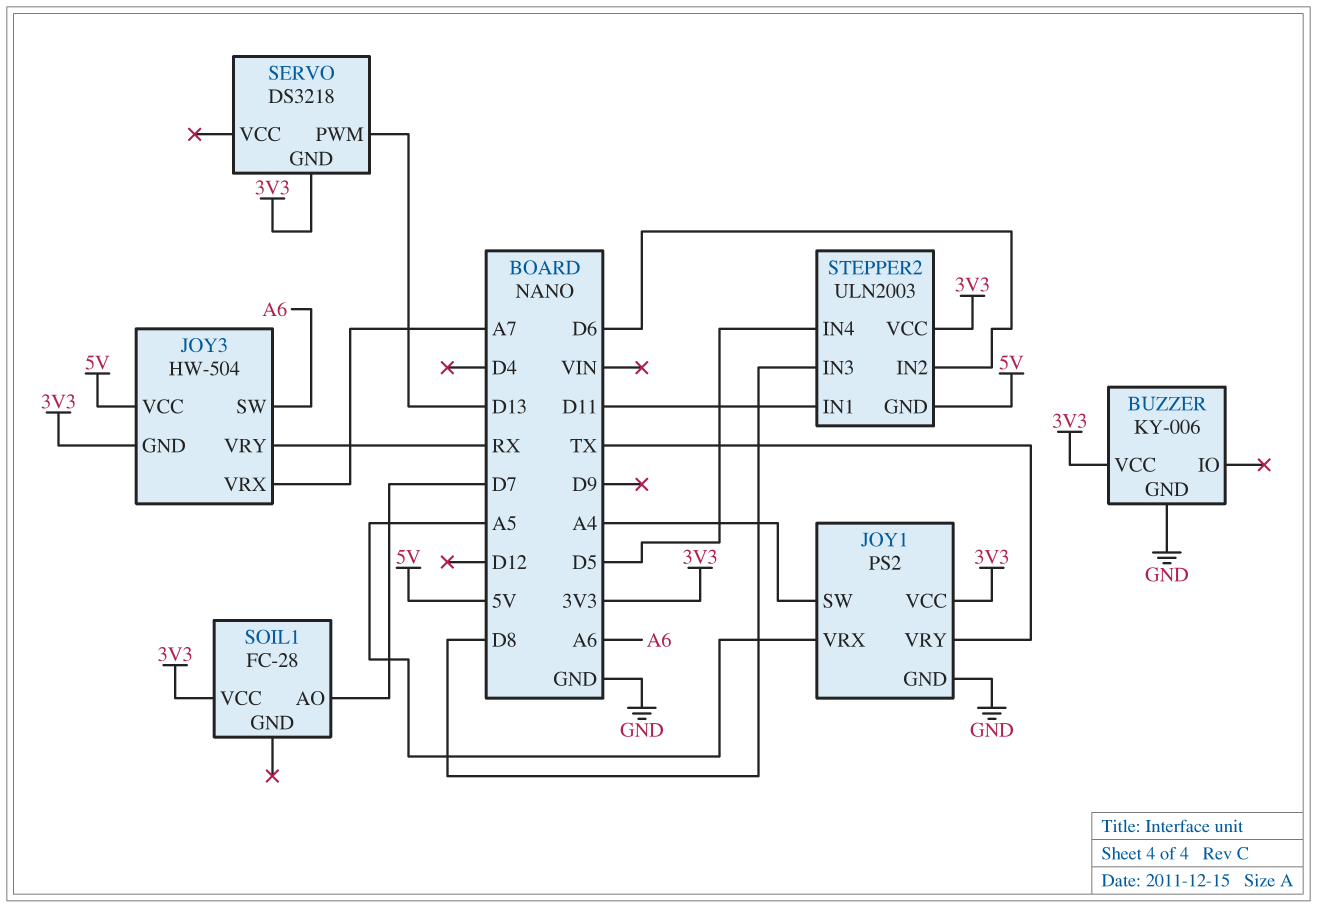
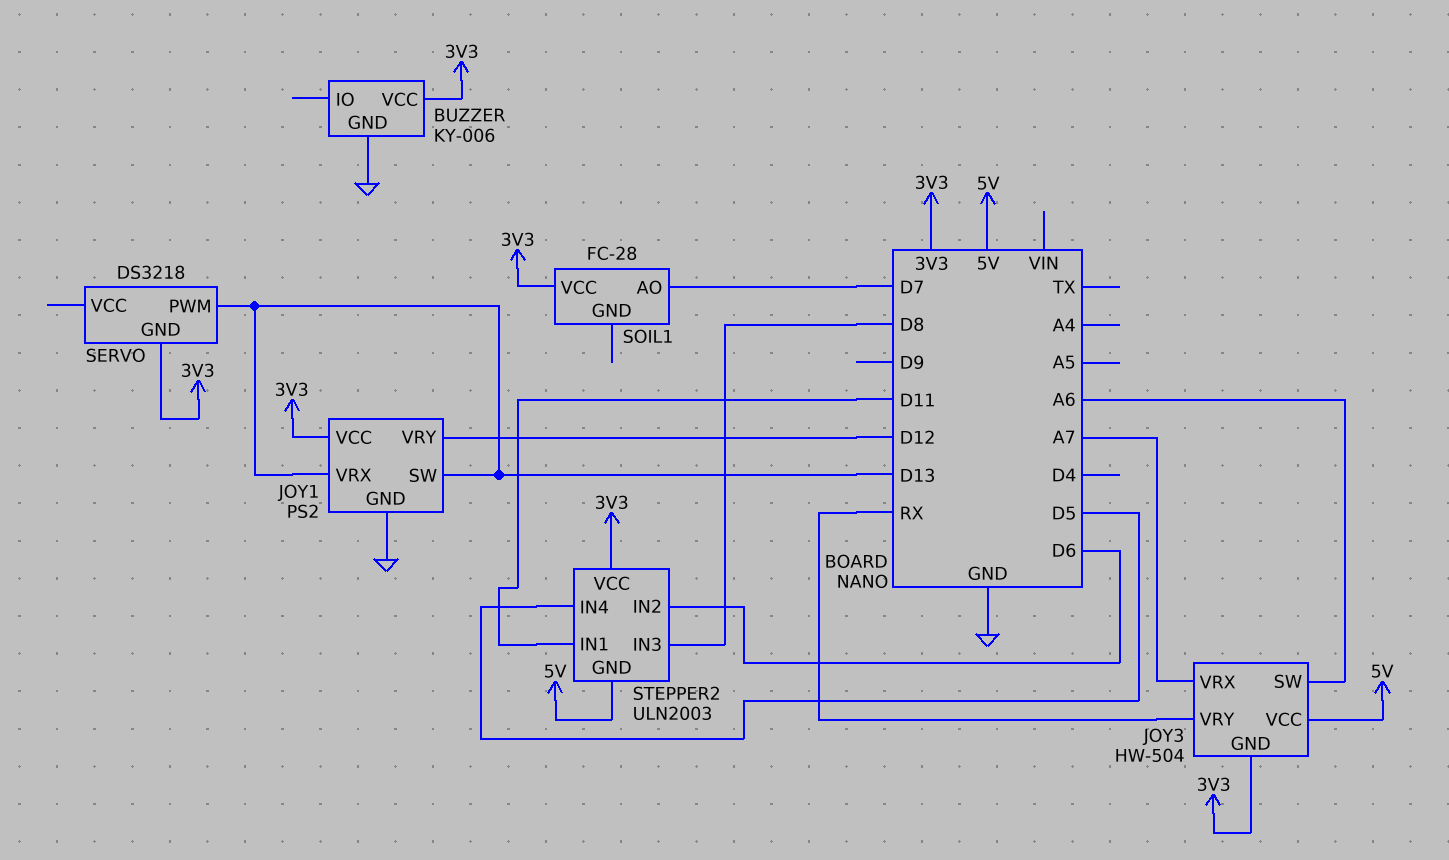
JOY1 pin SW: A4 -> D13
JOY1 pin VRX: A5 -> D13
JOY1 pin VRY: TX -> D12

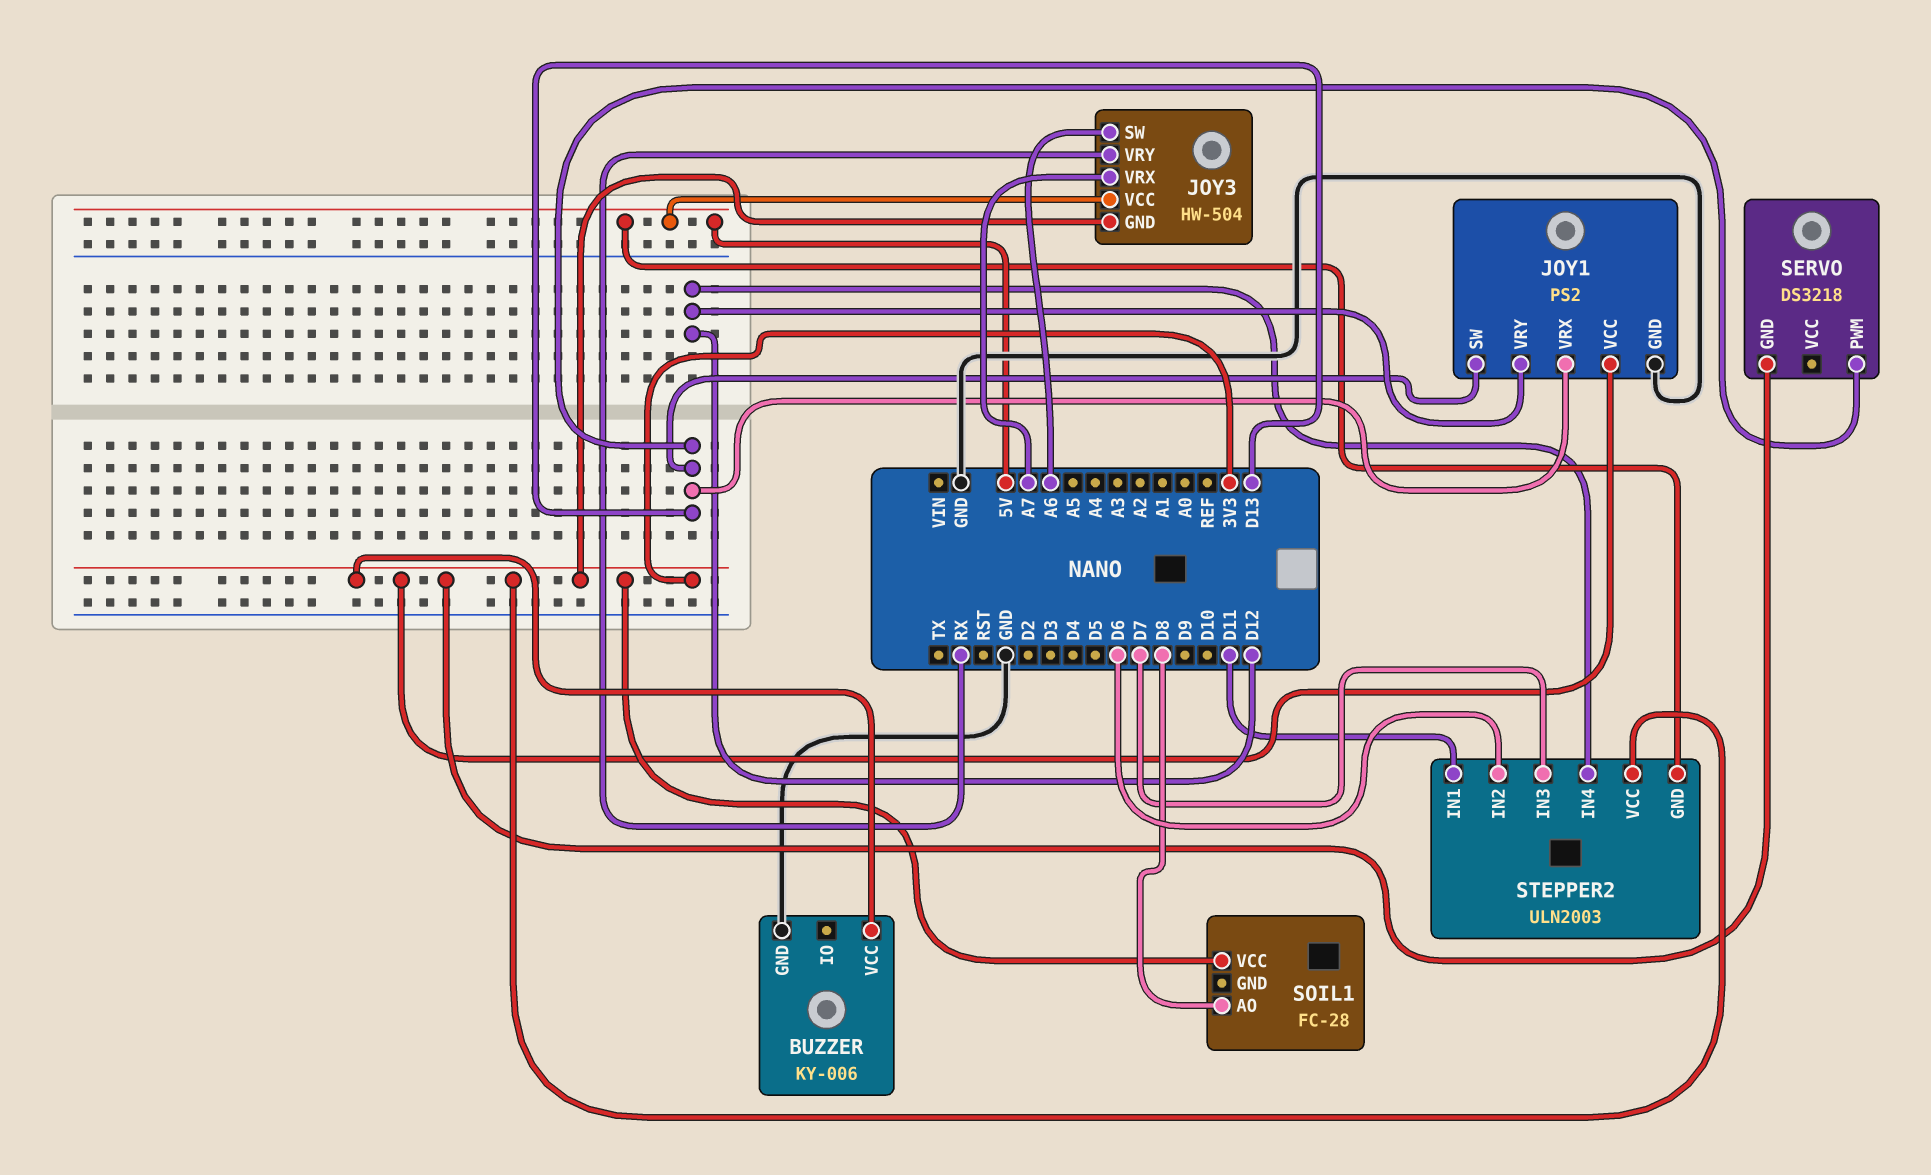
SOIL1 pin AO: D7 -> D8
STEPPER2 pin IN3: D8 -> D7
STEPPER2 pin IN4: D5 -> D12

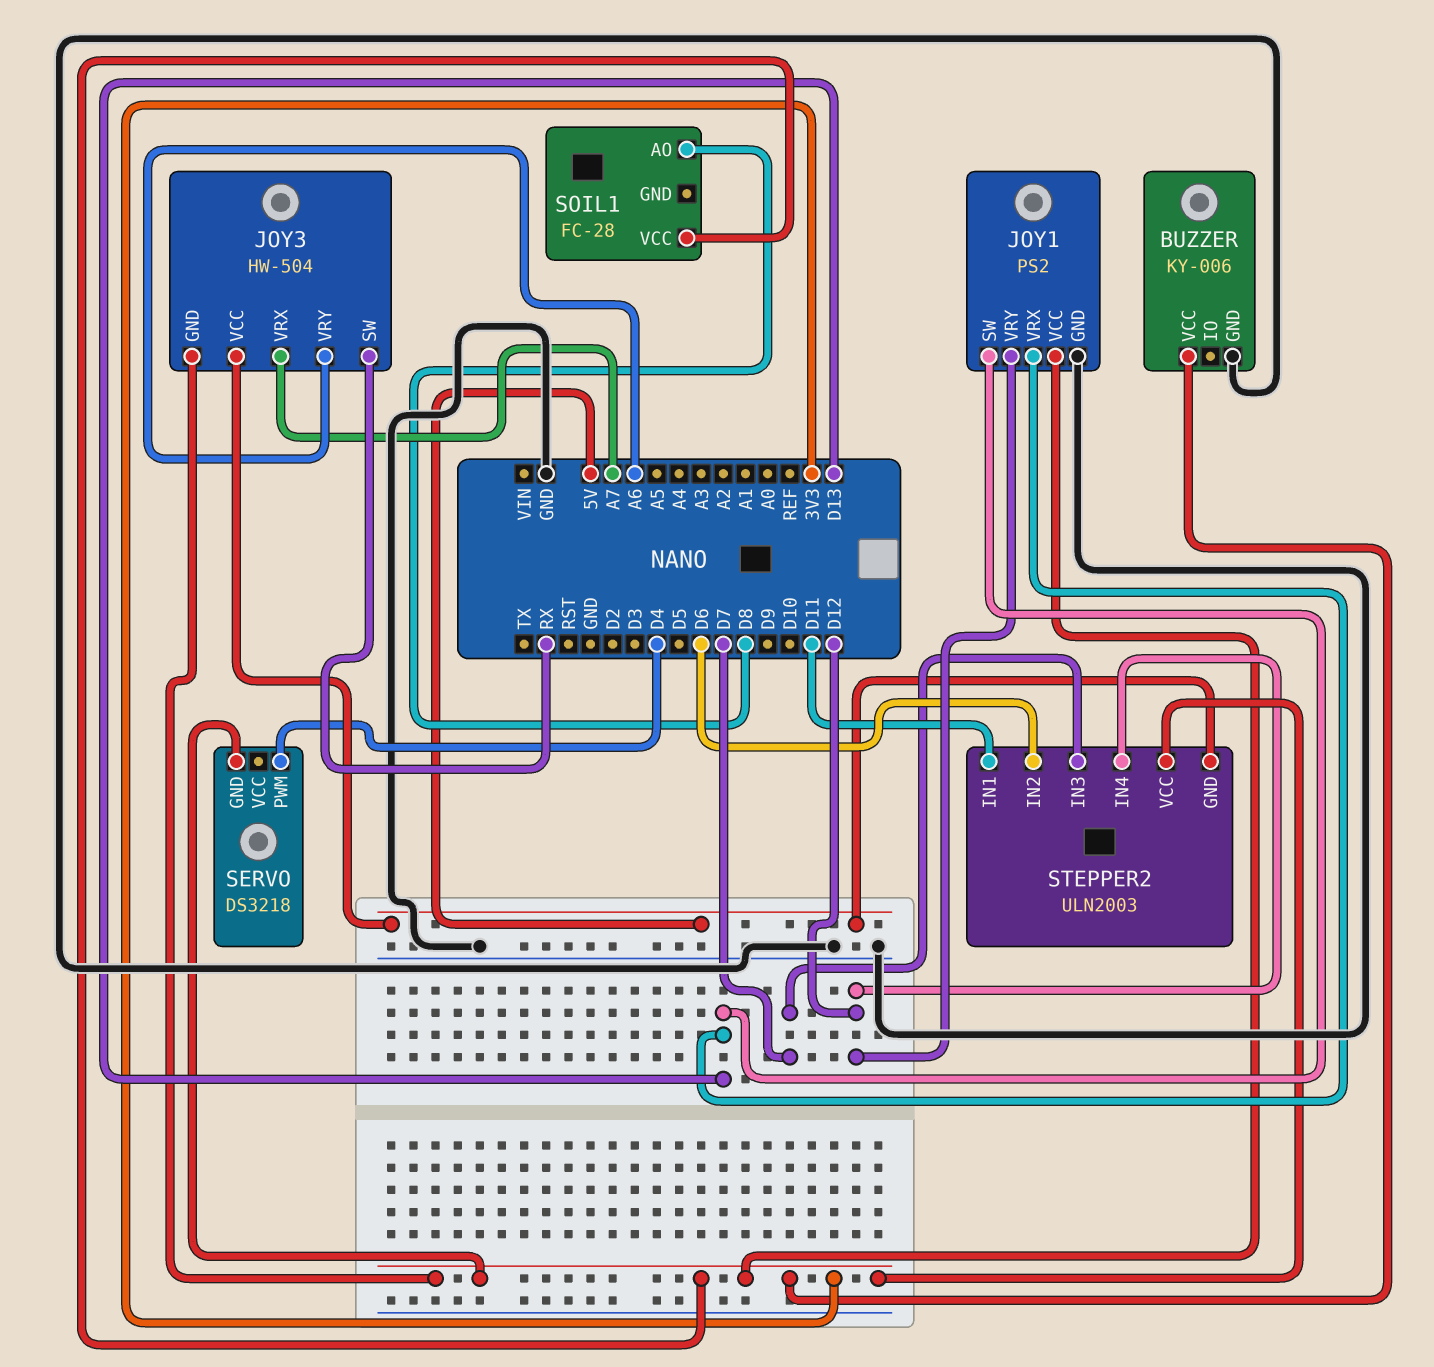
JOY3 pin SW: A6 -> RX
JOY3 pin VRY: RX -> A6
SERVO pin PWM: D13 -> D4

